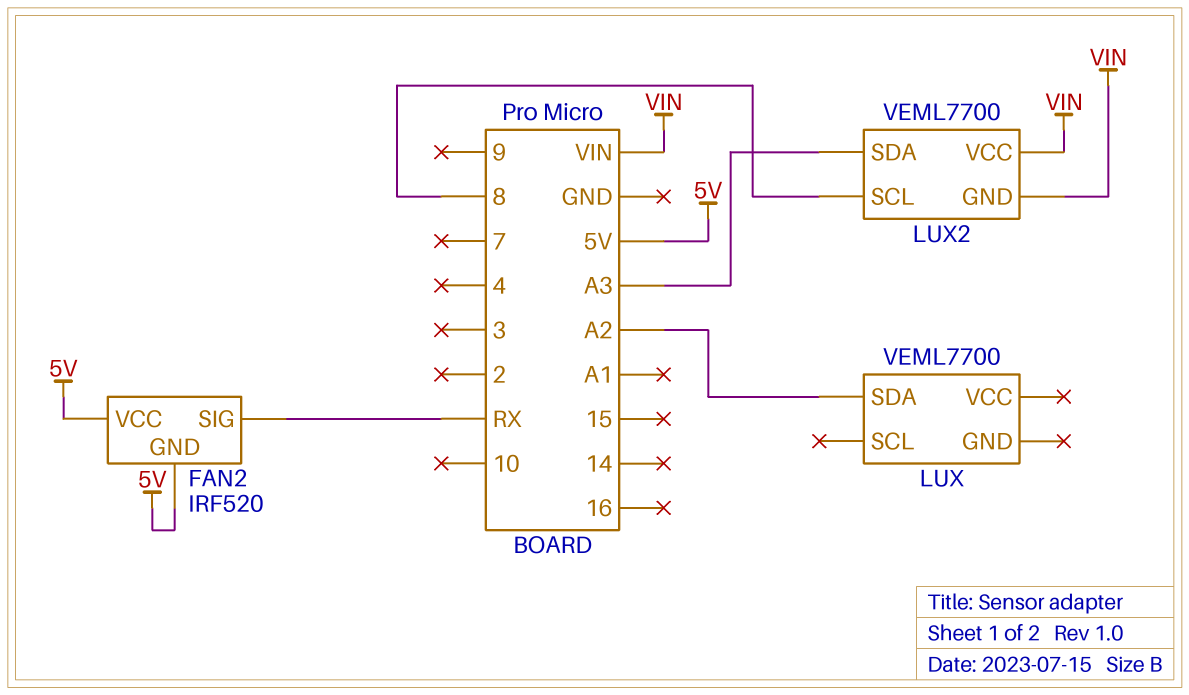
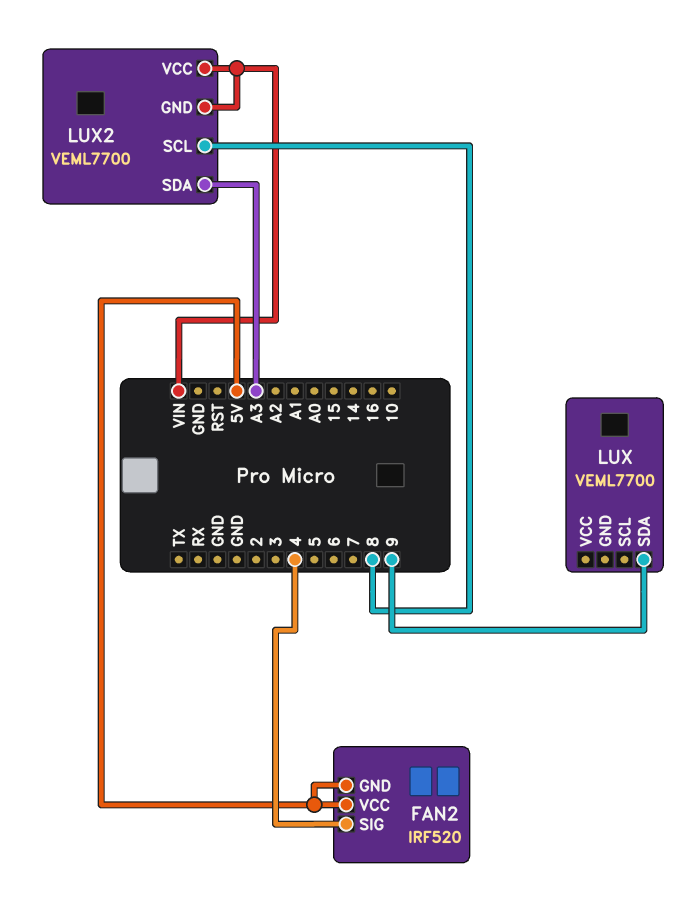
FAN2 pin SIG: RX -> 4
LUX pin SDA: A2 -> 9

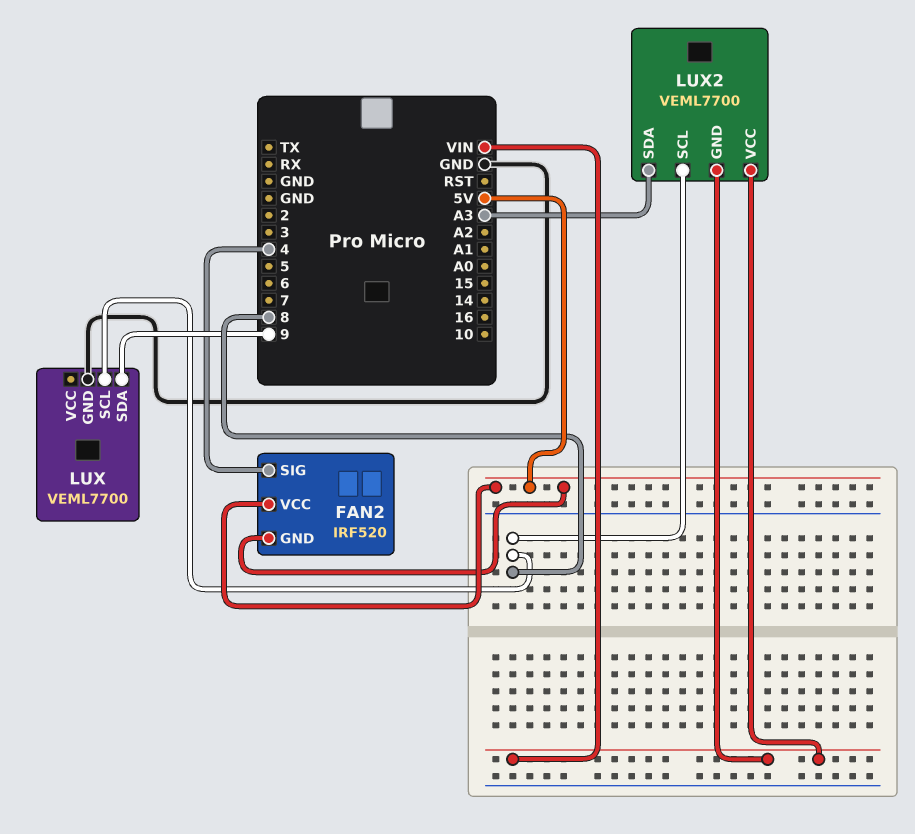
LUX pin GND: none -> GND
LUX pin SCL: none -> 8

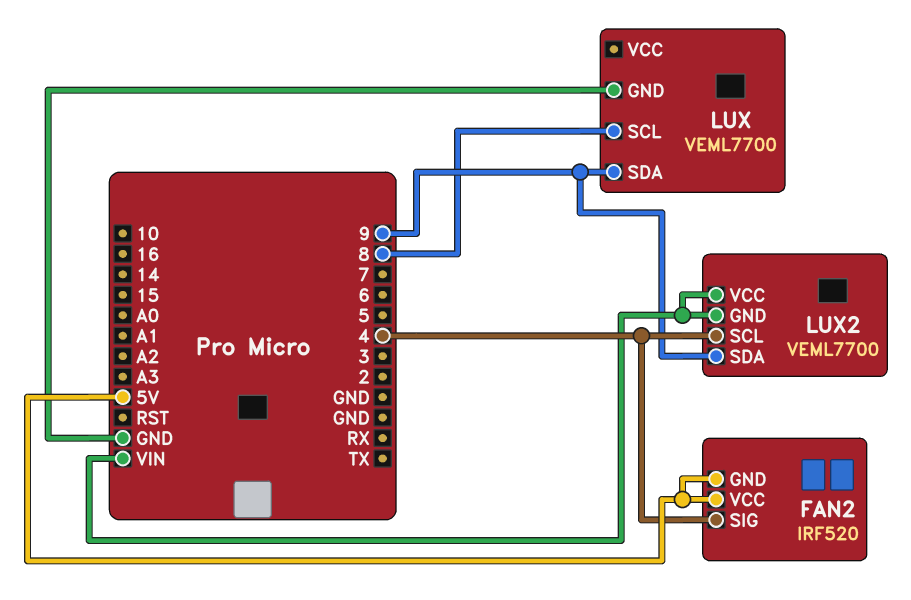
LUX2 pin SCL: 8 -> 4
LUX2 pin SDA: A3 -> 9

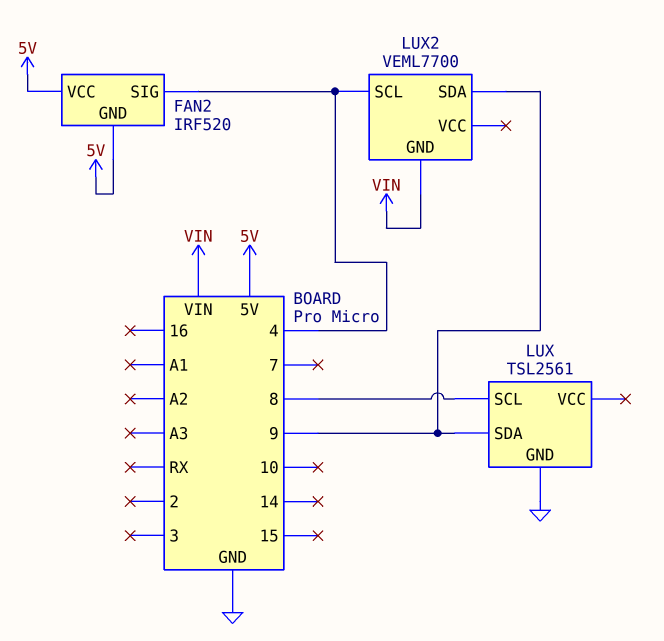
LUX: VEML7700 -> TSL2561
LUX2 pin VCC: VIN -> none

